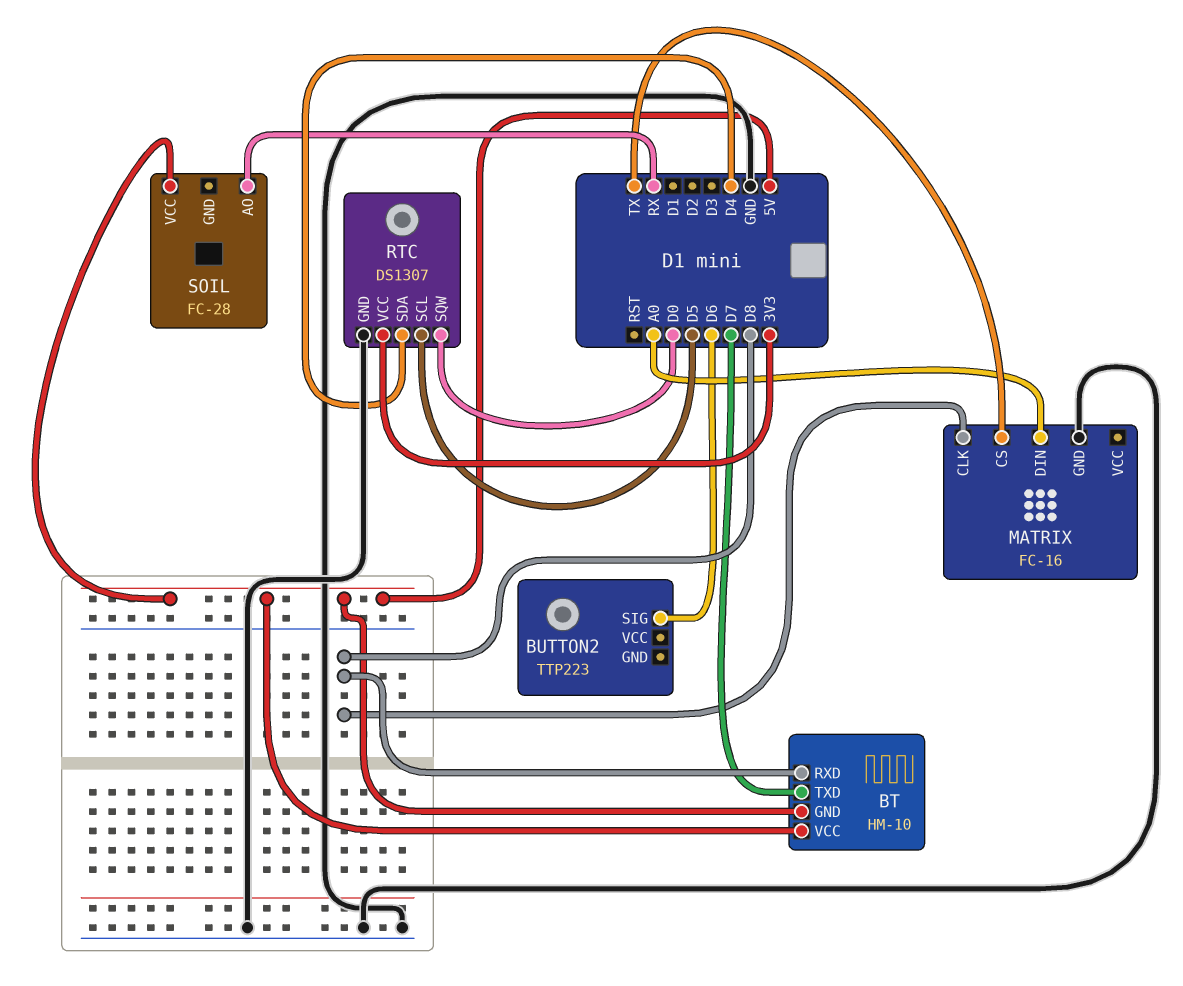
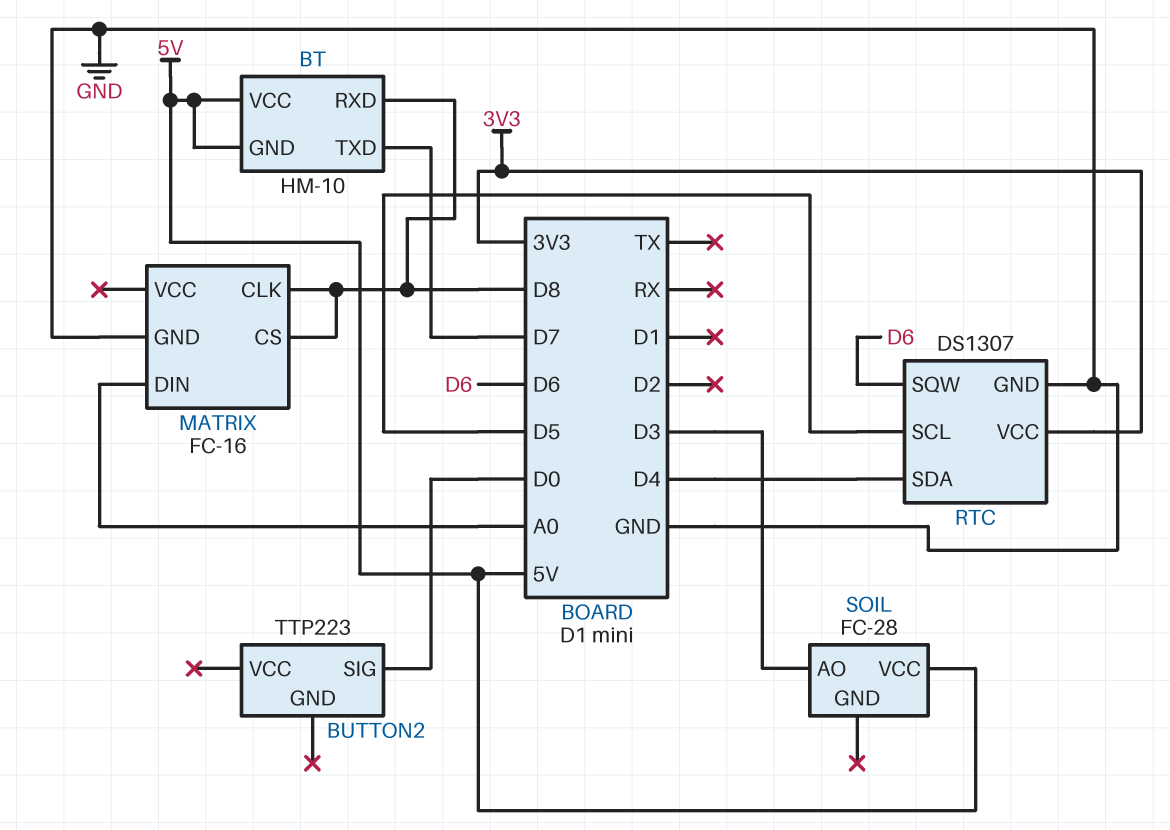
BUTTON2 pin SIG: D6 -> D0
MATRIX pin CS: TX -> D8
RTC pin SQW: D0 -> D6
SOIL pin AO: RX -> D3

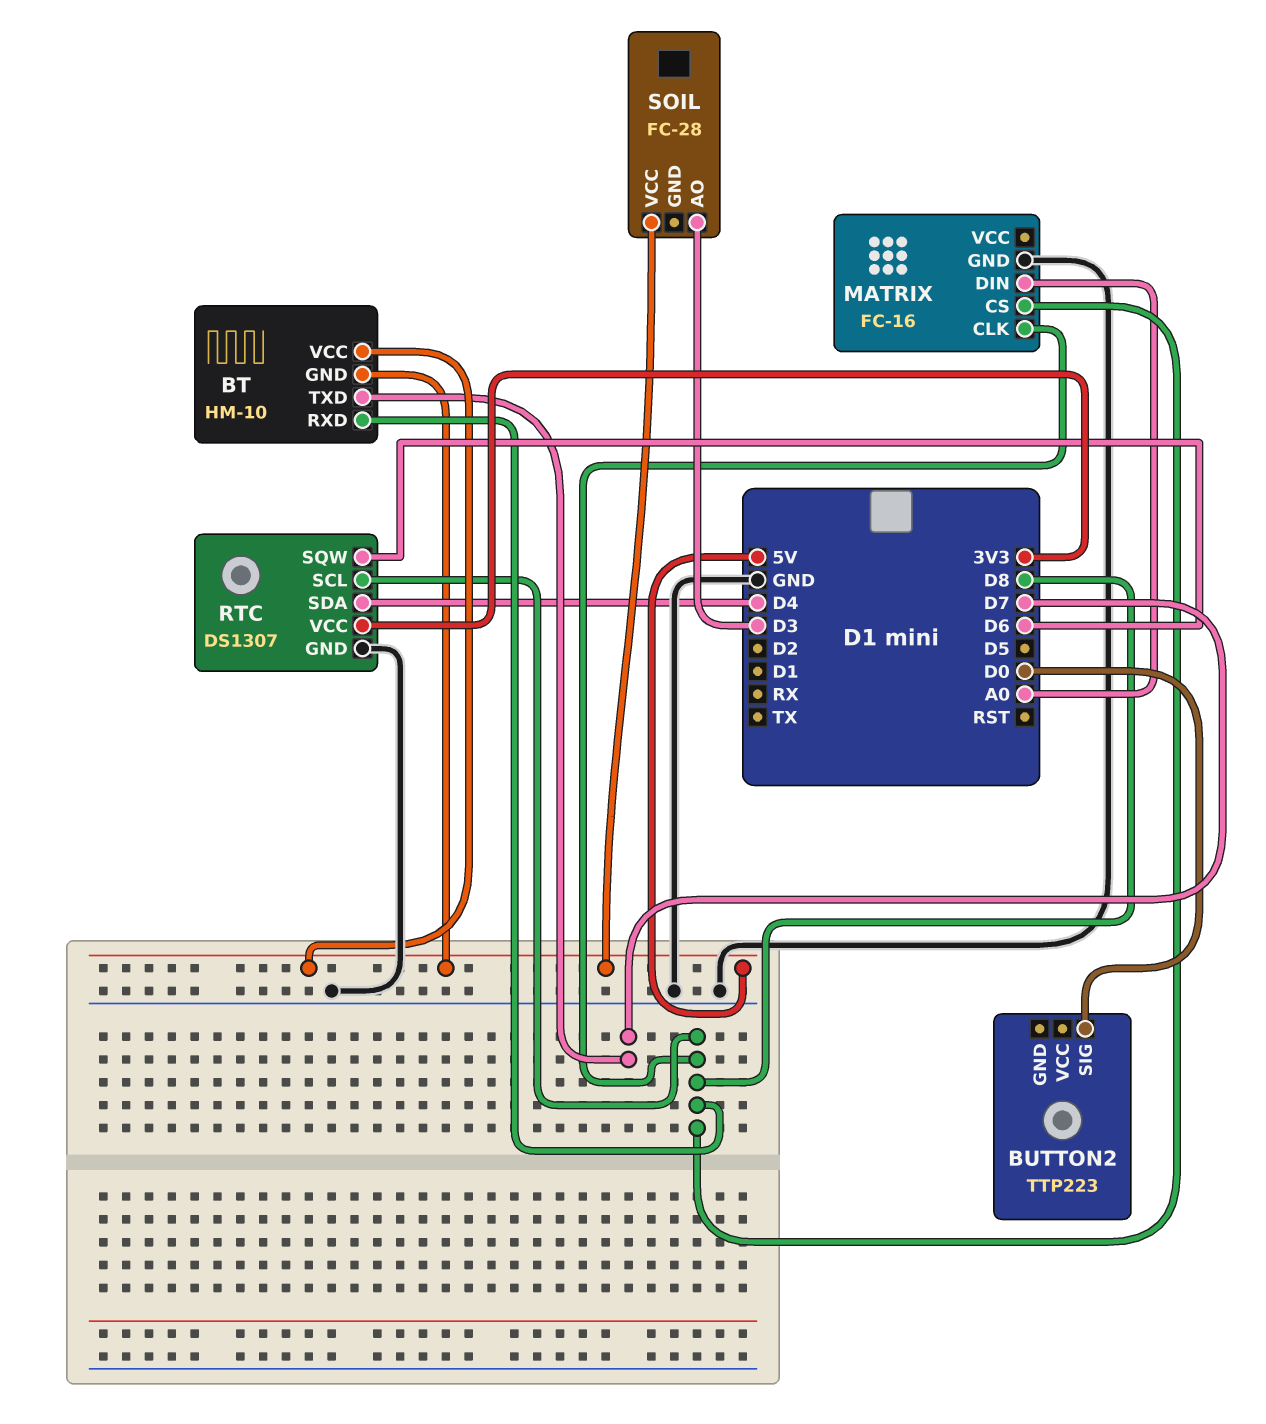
RTC pin SCL: D5 -> D8

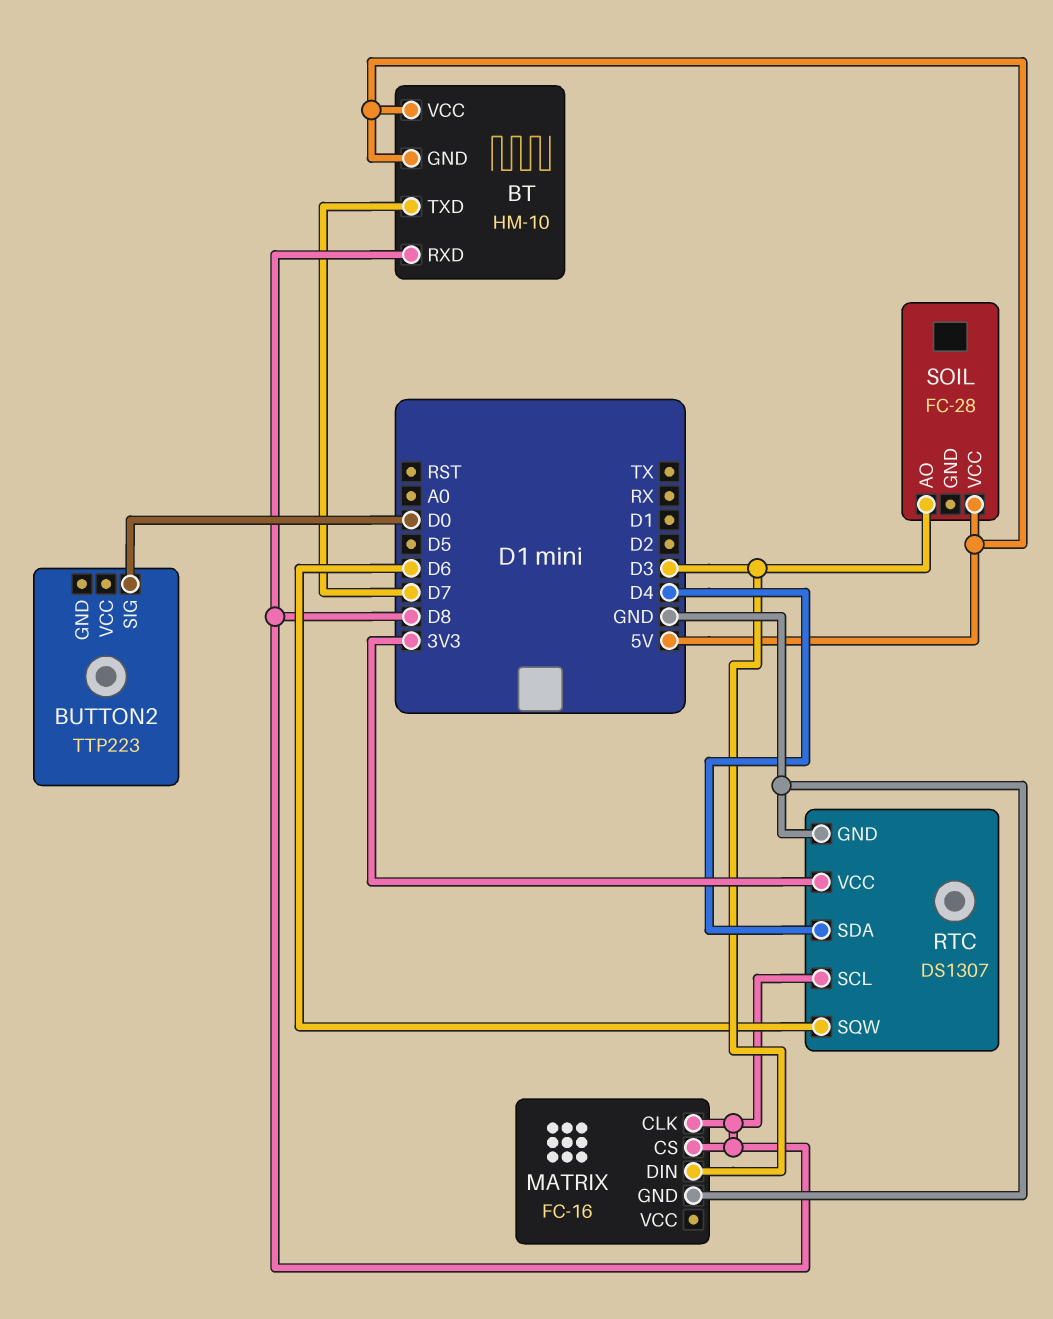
MATRIX pin DIN: A0 -> D3

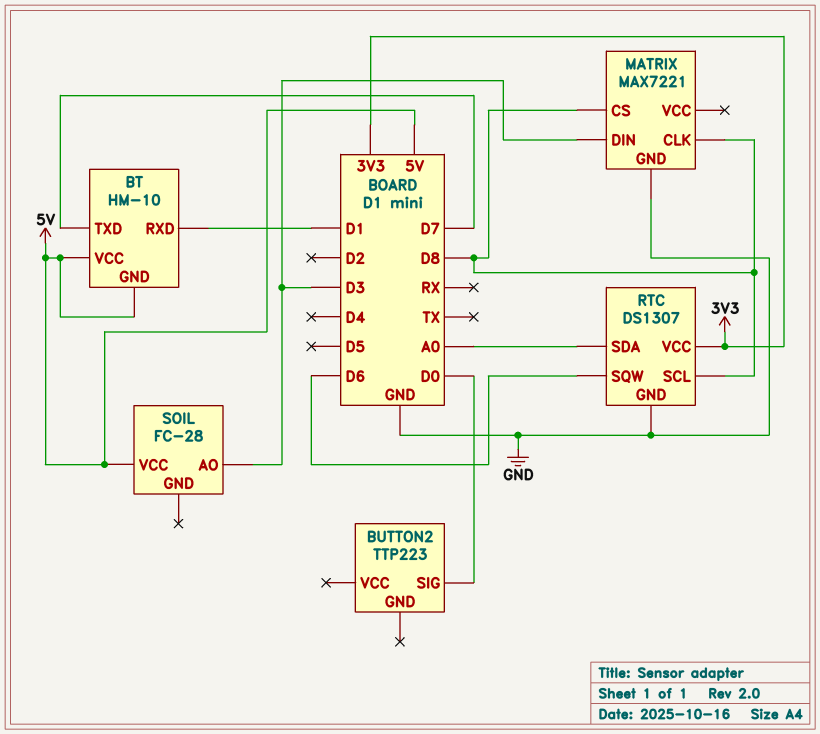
BT pin RXD: D8 -> D1
MATRIX: FC-16 -> MAX7221
RTC pin SDA: D4 -> A0

